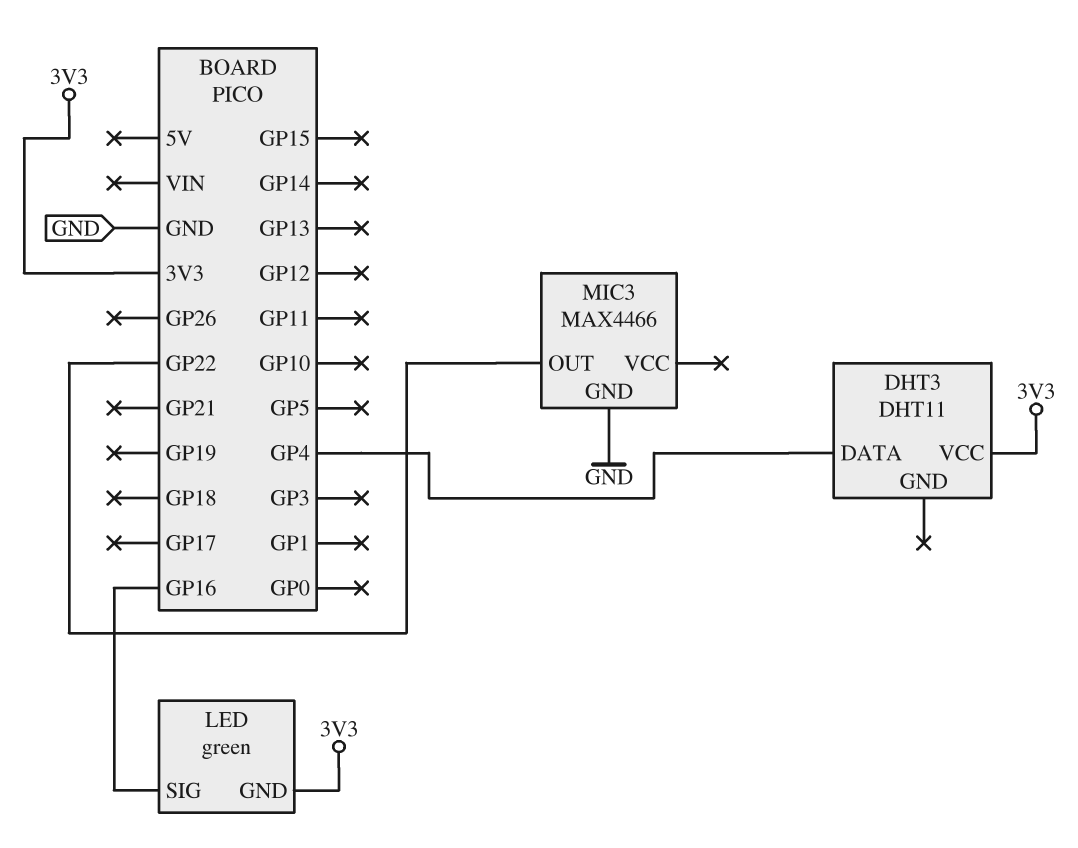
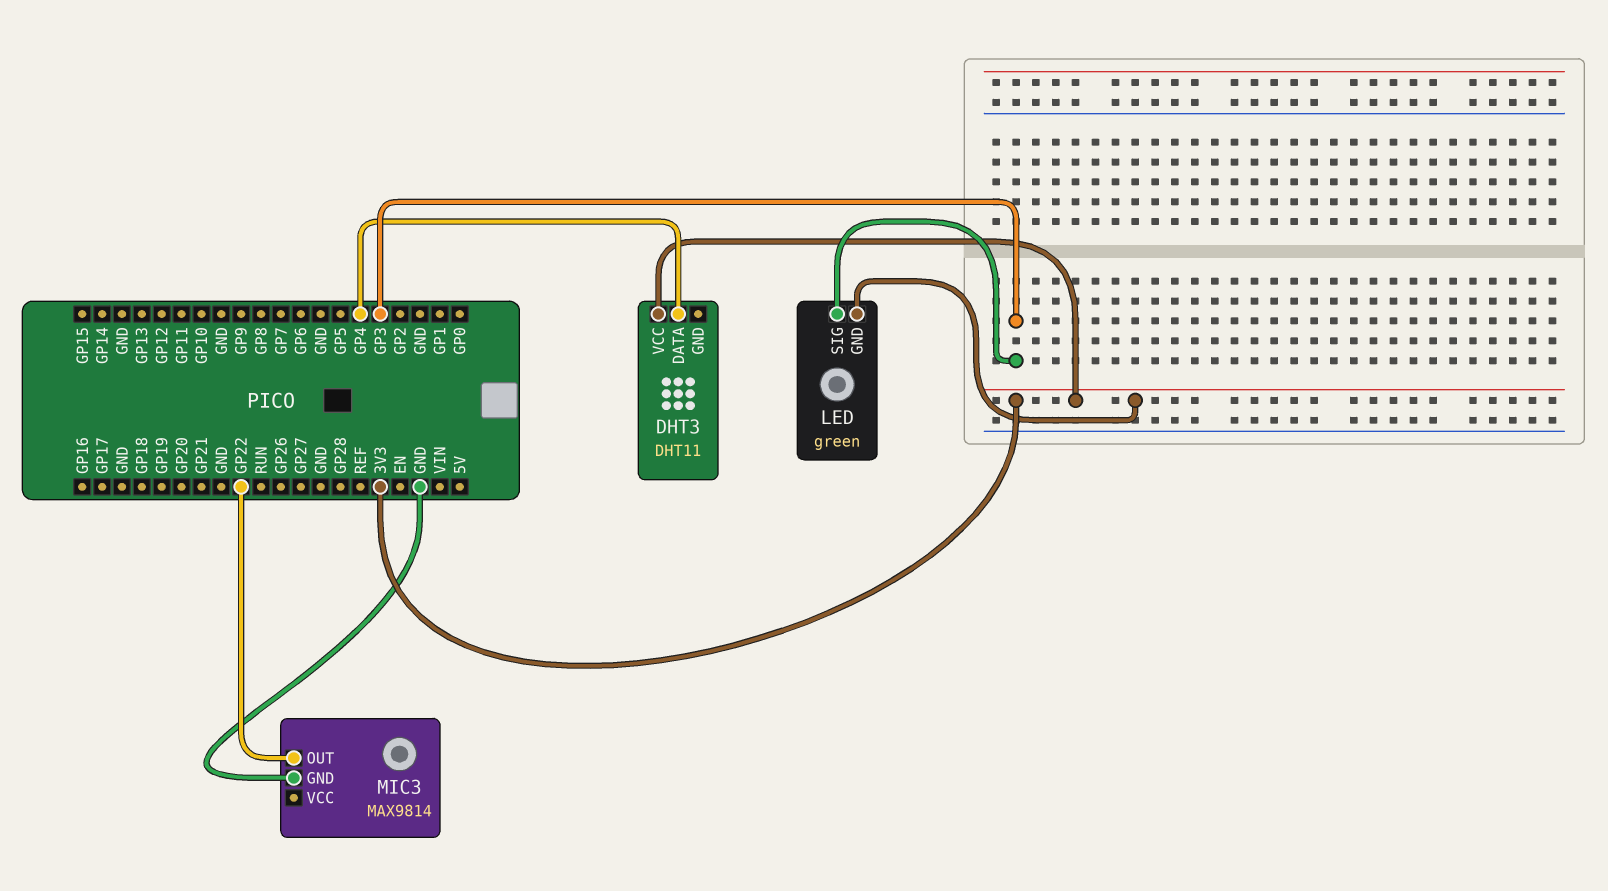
LED pin SIG: GP16 -> GP3
MIC3: MAX4466 -> MAX9814

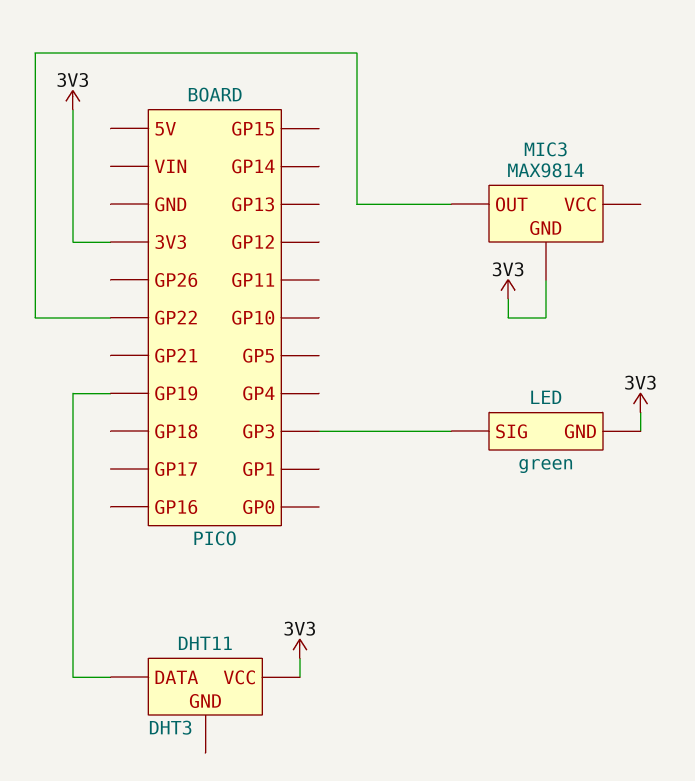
DHT3 pin DATA: GP4 -> GP19
MIC3 pin GND: GND -> 3V3

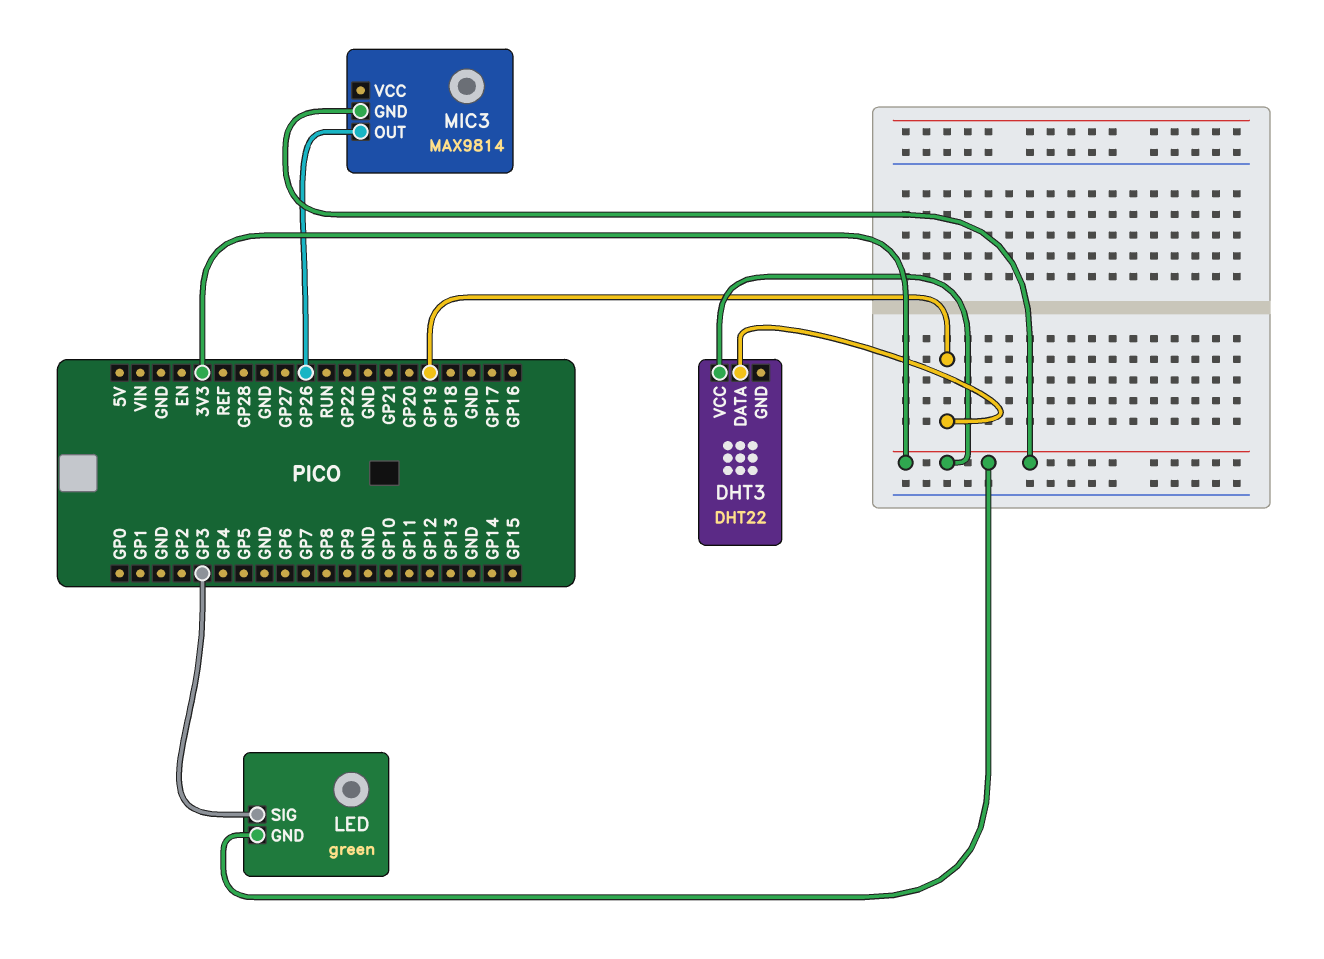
DHT3: DHT11 -> DHT22
MIC3 pin OUT: GP22 -> GP26

